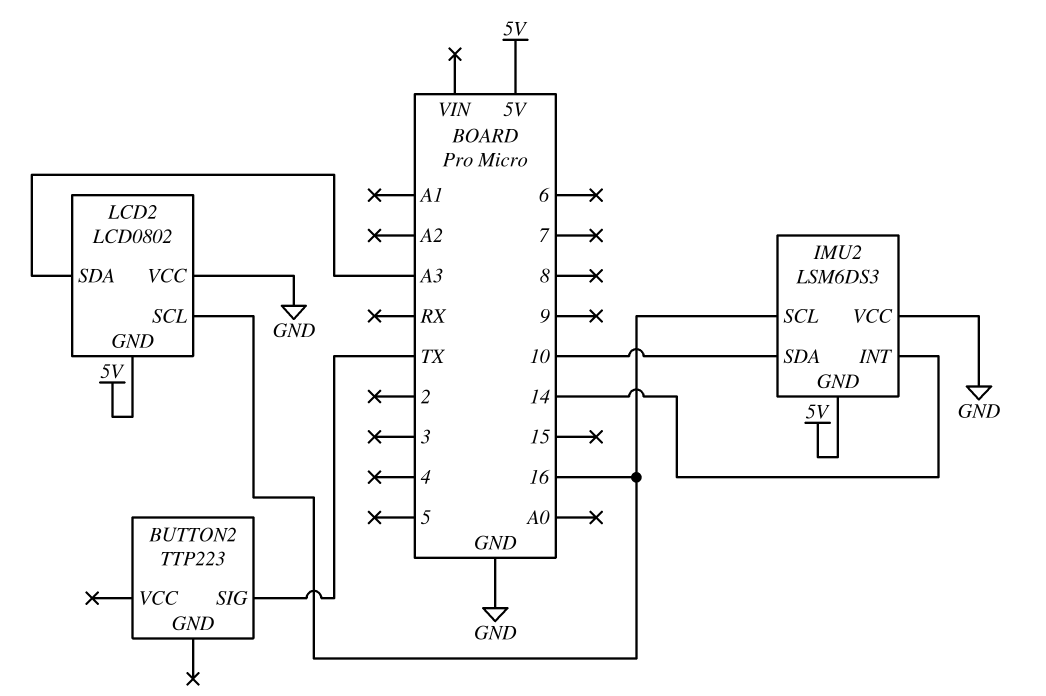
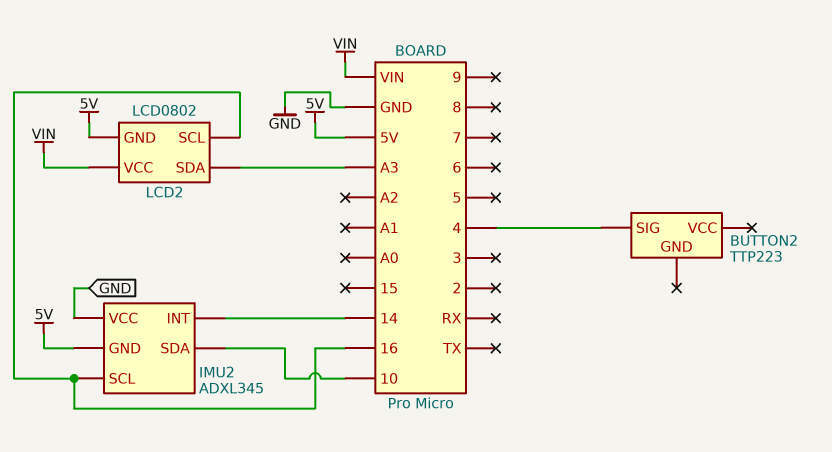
BUTTON2 pin SIG: TX -> 4
IMU2: LSM6DS3 -> ADXL345
LCD2 pin VCC: GND -> VIN

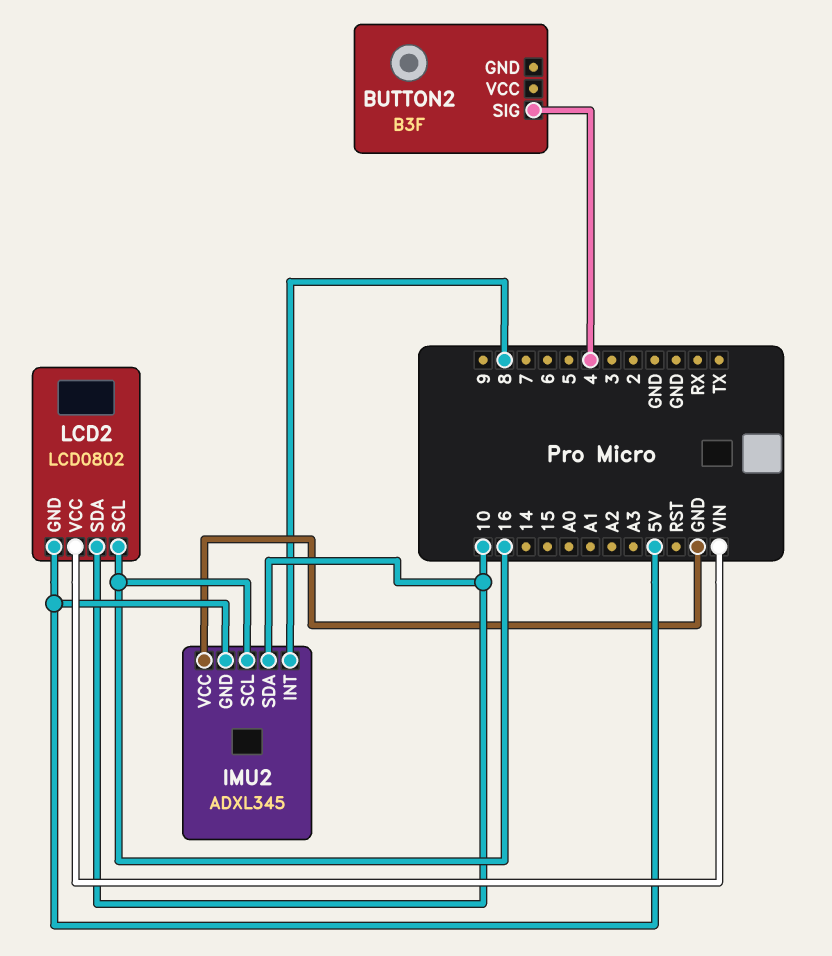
BUTTON2: TTP223 -> B3F
IMU2 pin INT: 14 -> 8
LCD2 pin SDA: A3 -> 10

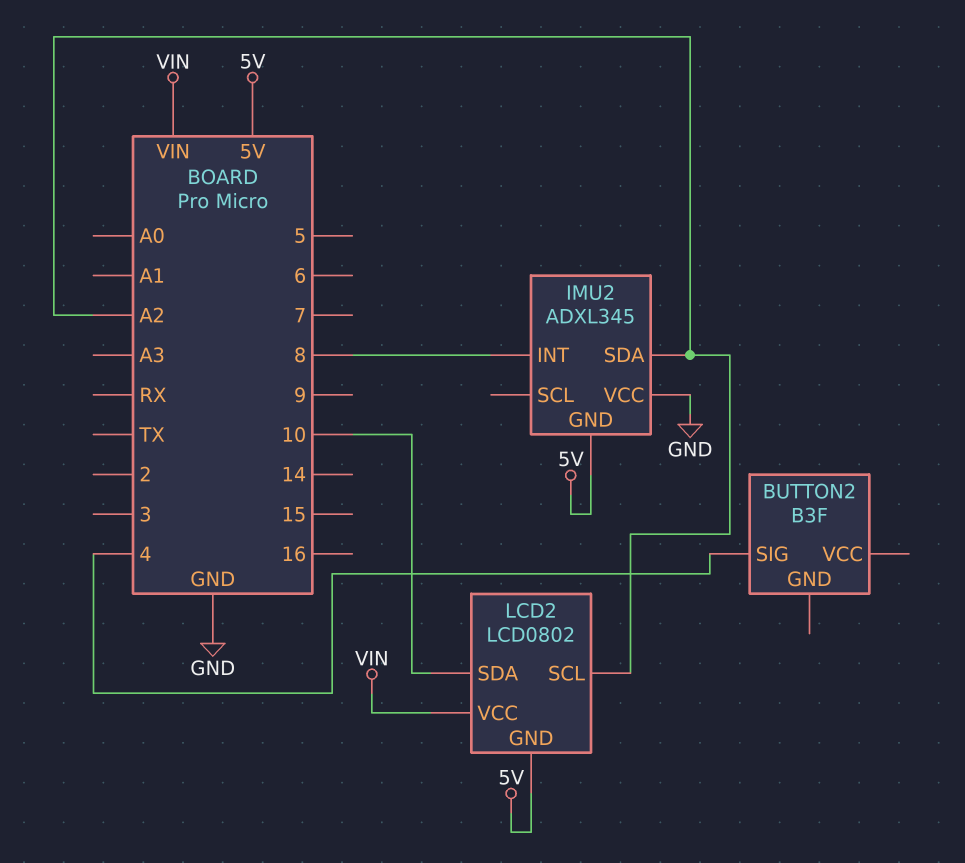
IMU2 pin SCL: 16 -> none
IMU2 pin SDA: 10 -> A2
LCD2 pin SCL: 16 -> A2

